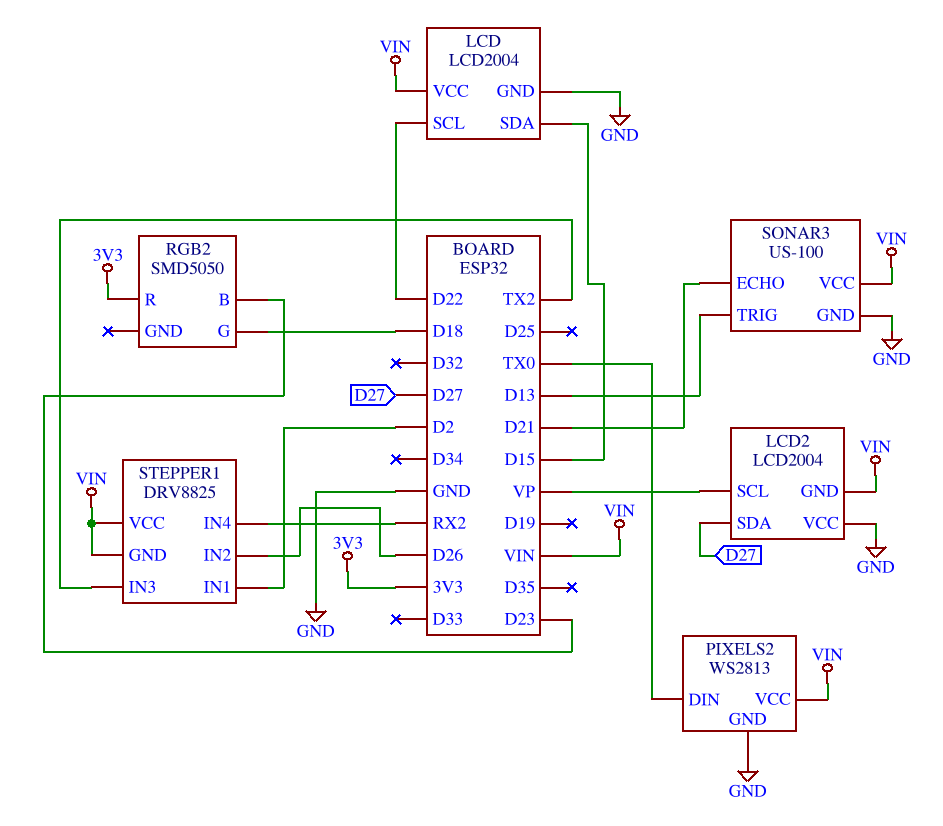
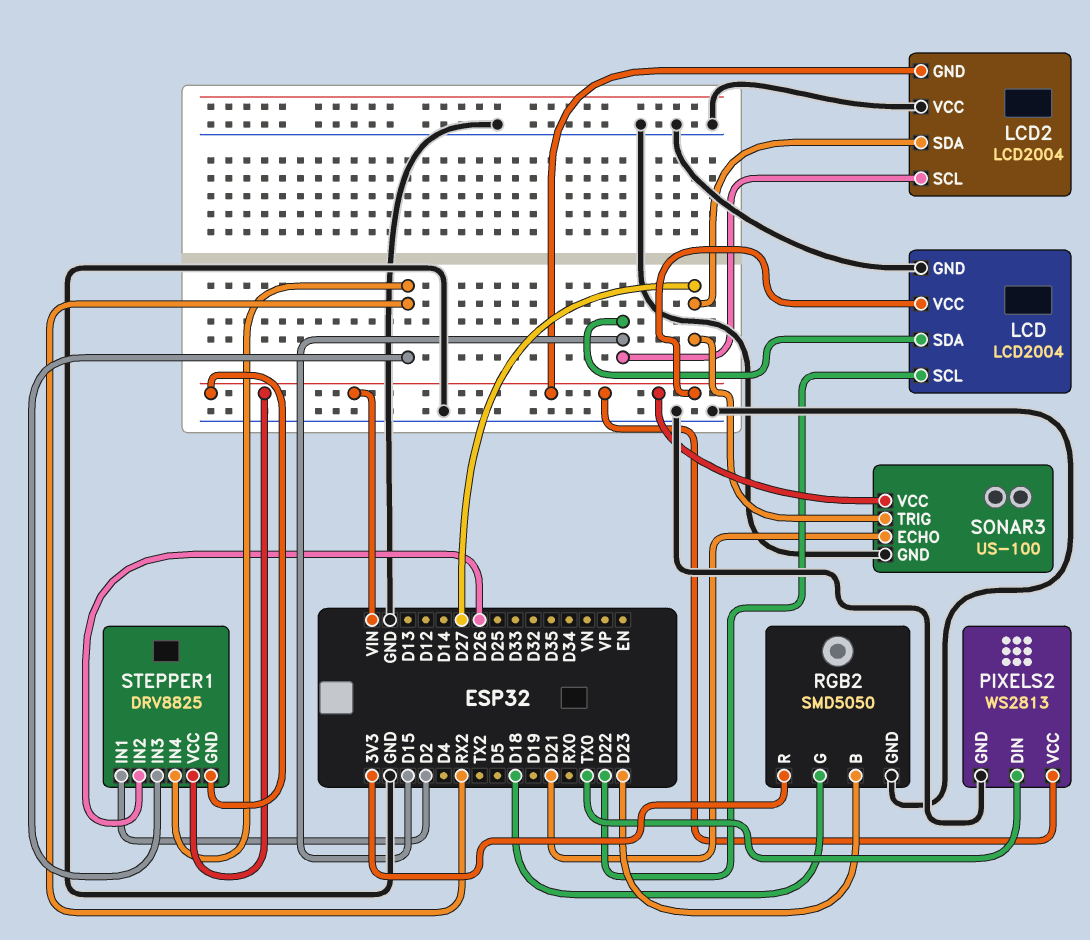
LCD2 pin SCL: VP -> D15
RGB2 pin GND: none -> GND
SONAR3 pin TRIG: D13 -> D27
STEPPER1 pin IN3: TX2 -> RX2

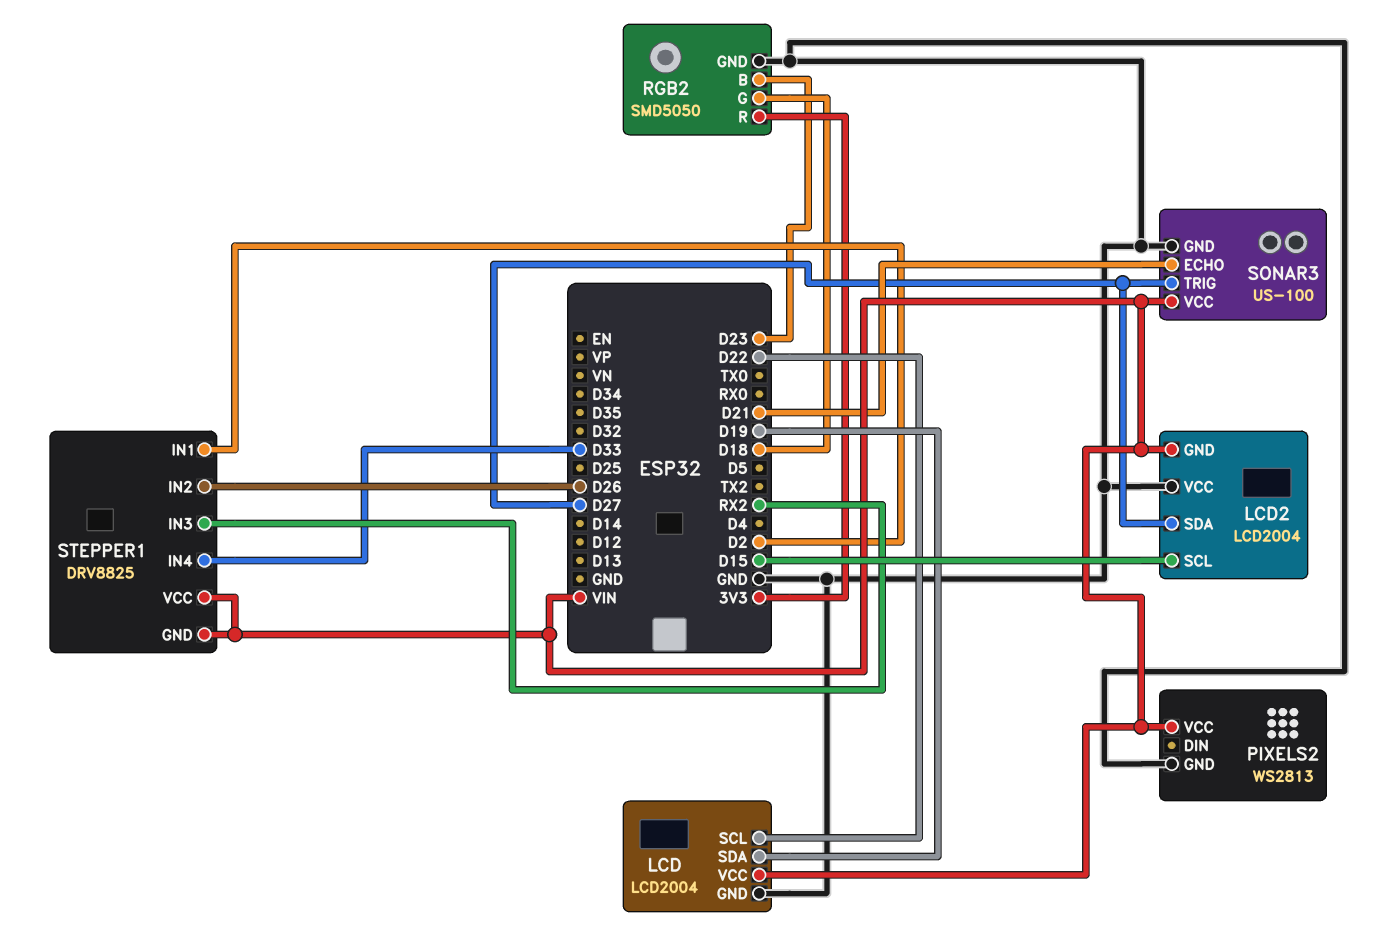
LCD pin SDA: D15 -> D19
PIXELS2 pin DIN: TX0 -> none
STEPPER1 pin IN4: RX2 -> D33

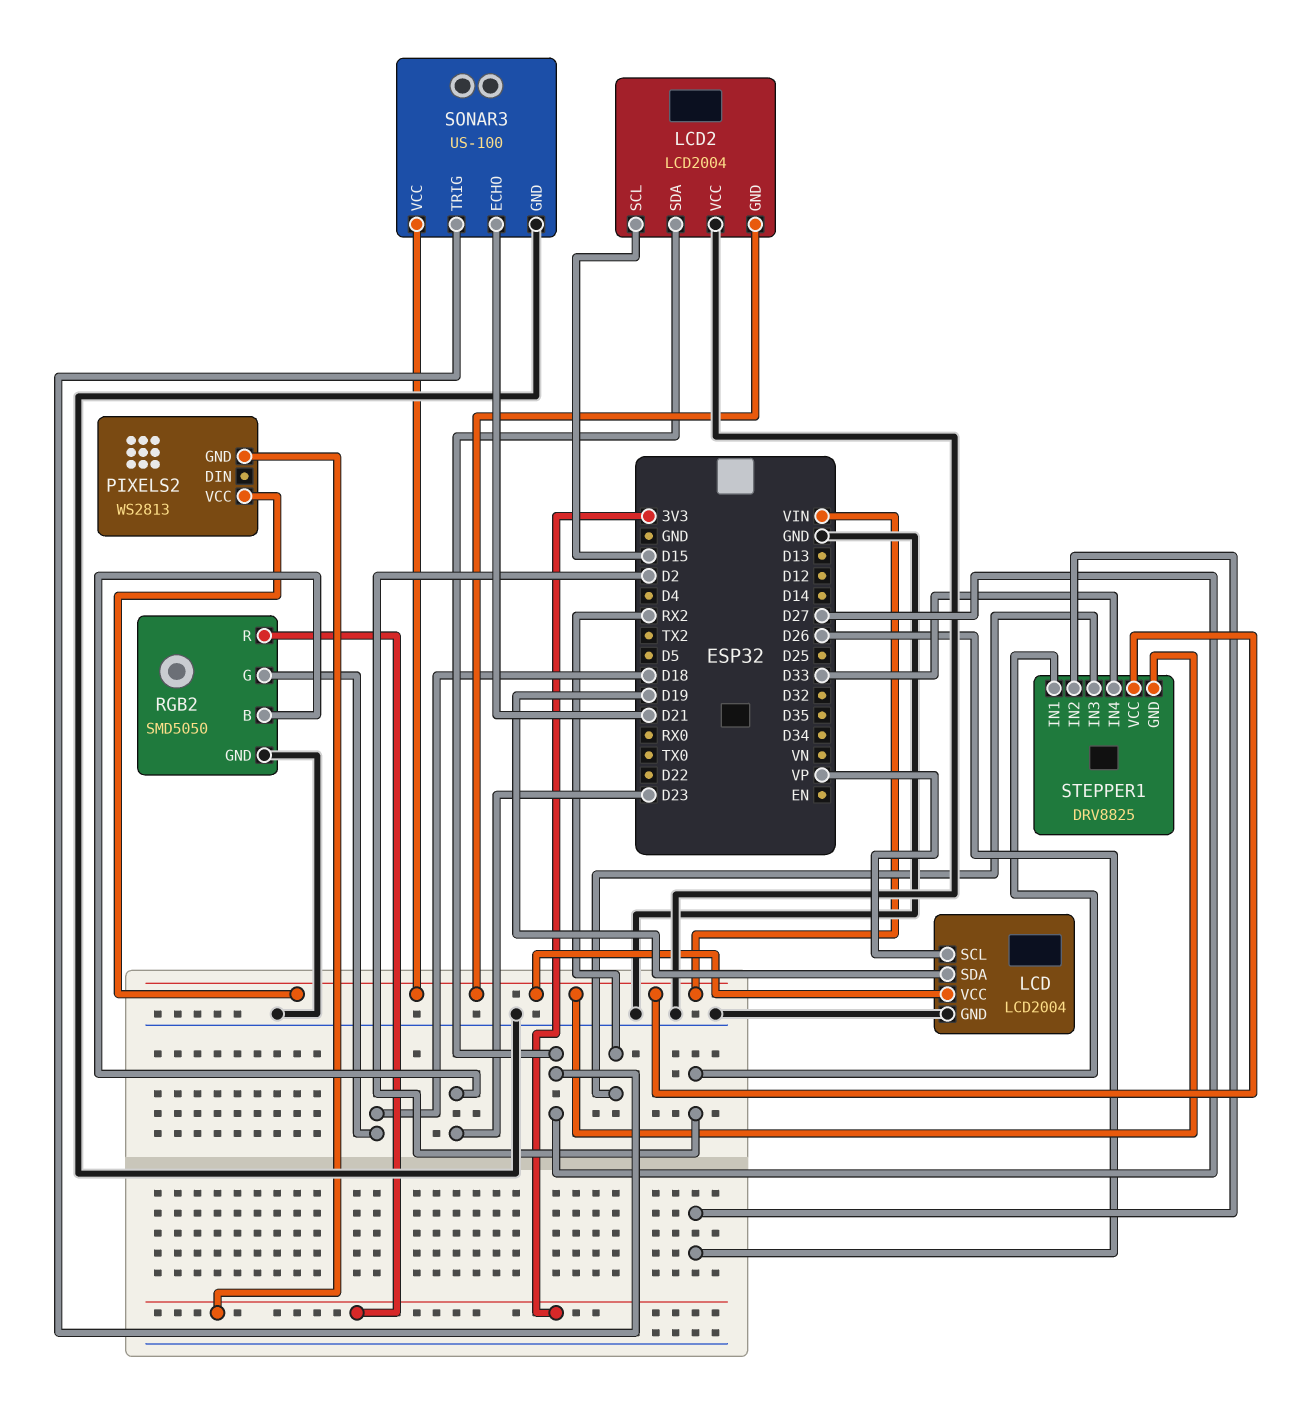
LCD pin SCL: D22 -> VP
PIXELS2 pin GND: GND -> 3V3

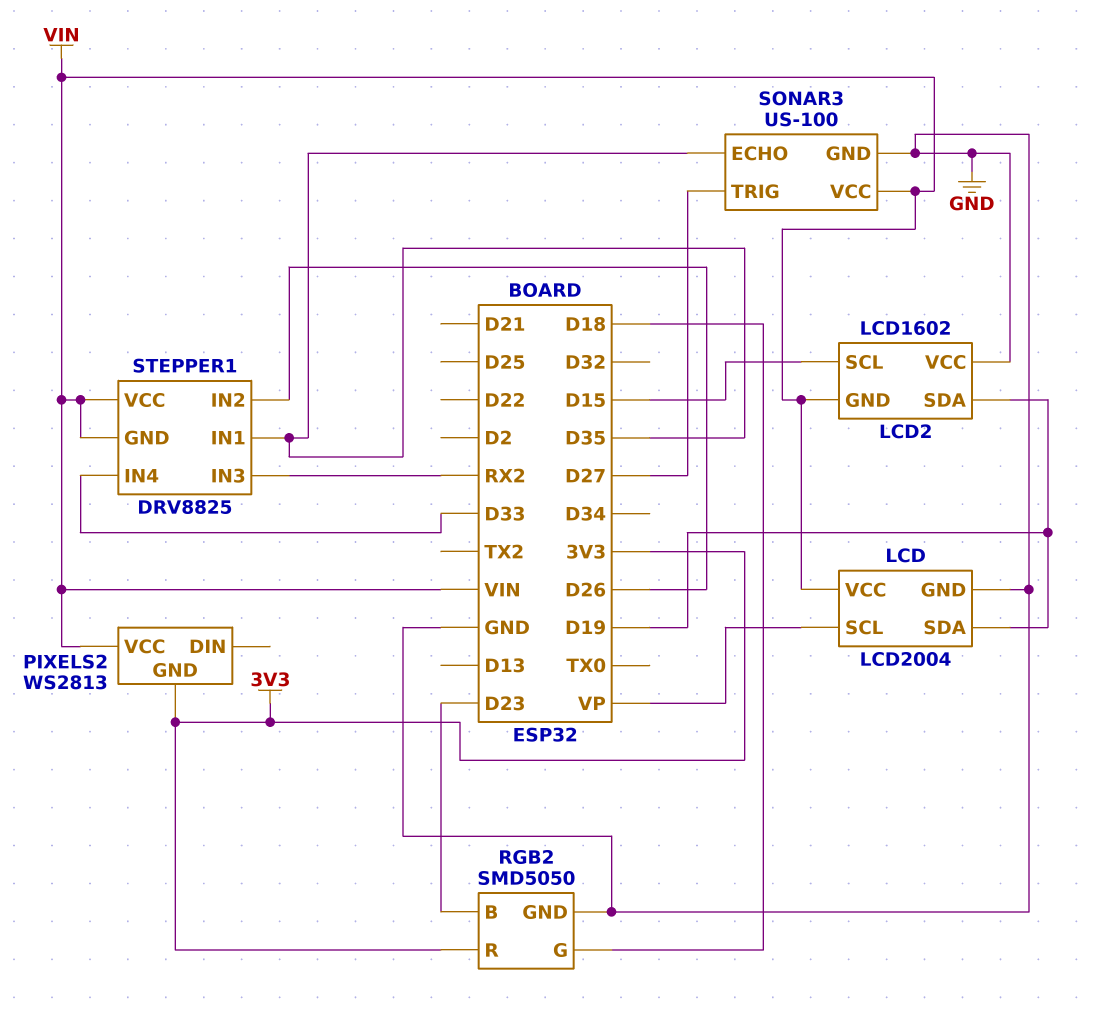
LCD2: LCD2004 -> LCD1602
LCD2 pin SDA: D27 -> D19
SONAR3 pin ECHO: D21 -> D35
STEPPER1 pin IN1: D2 -> D35

